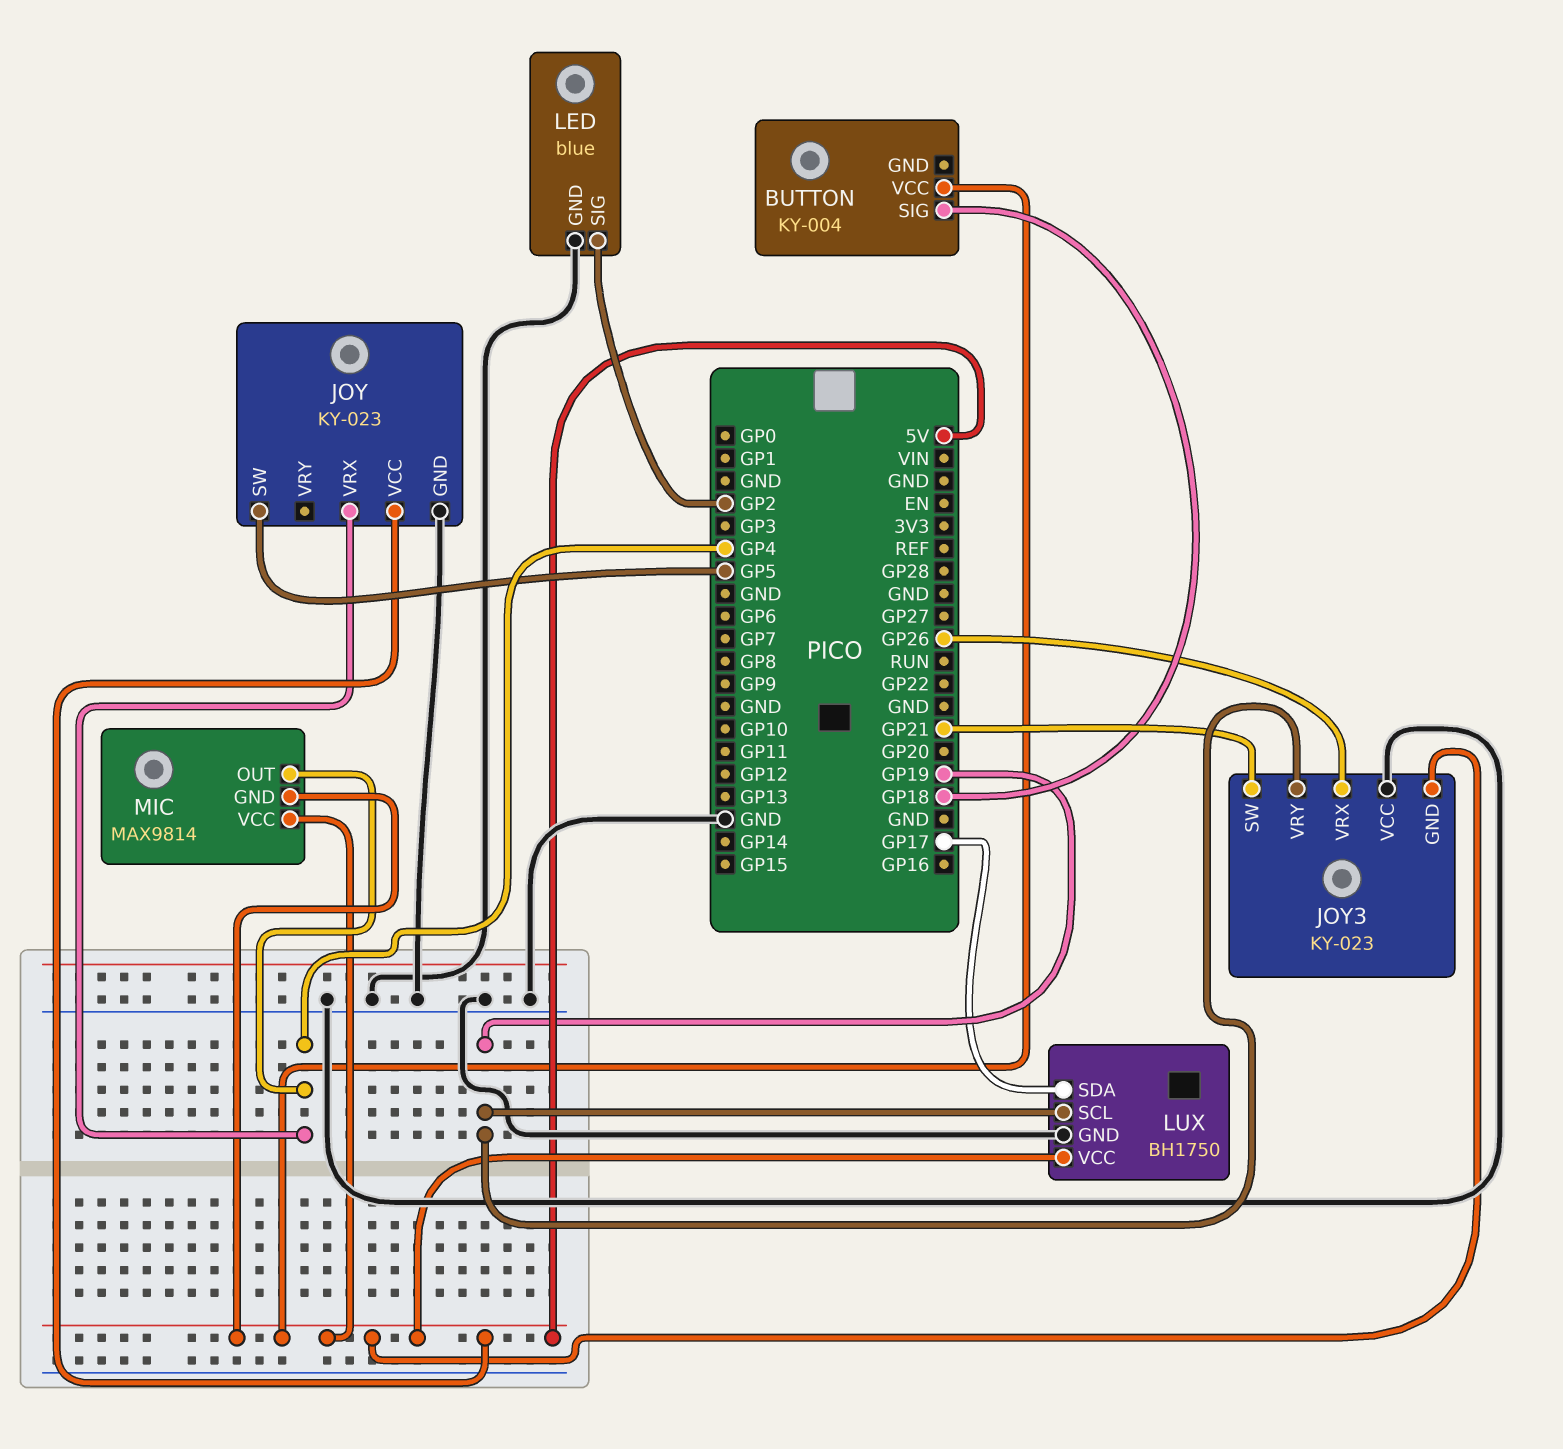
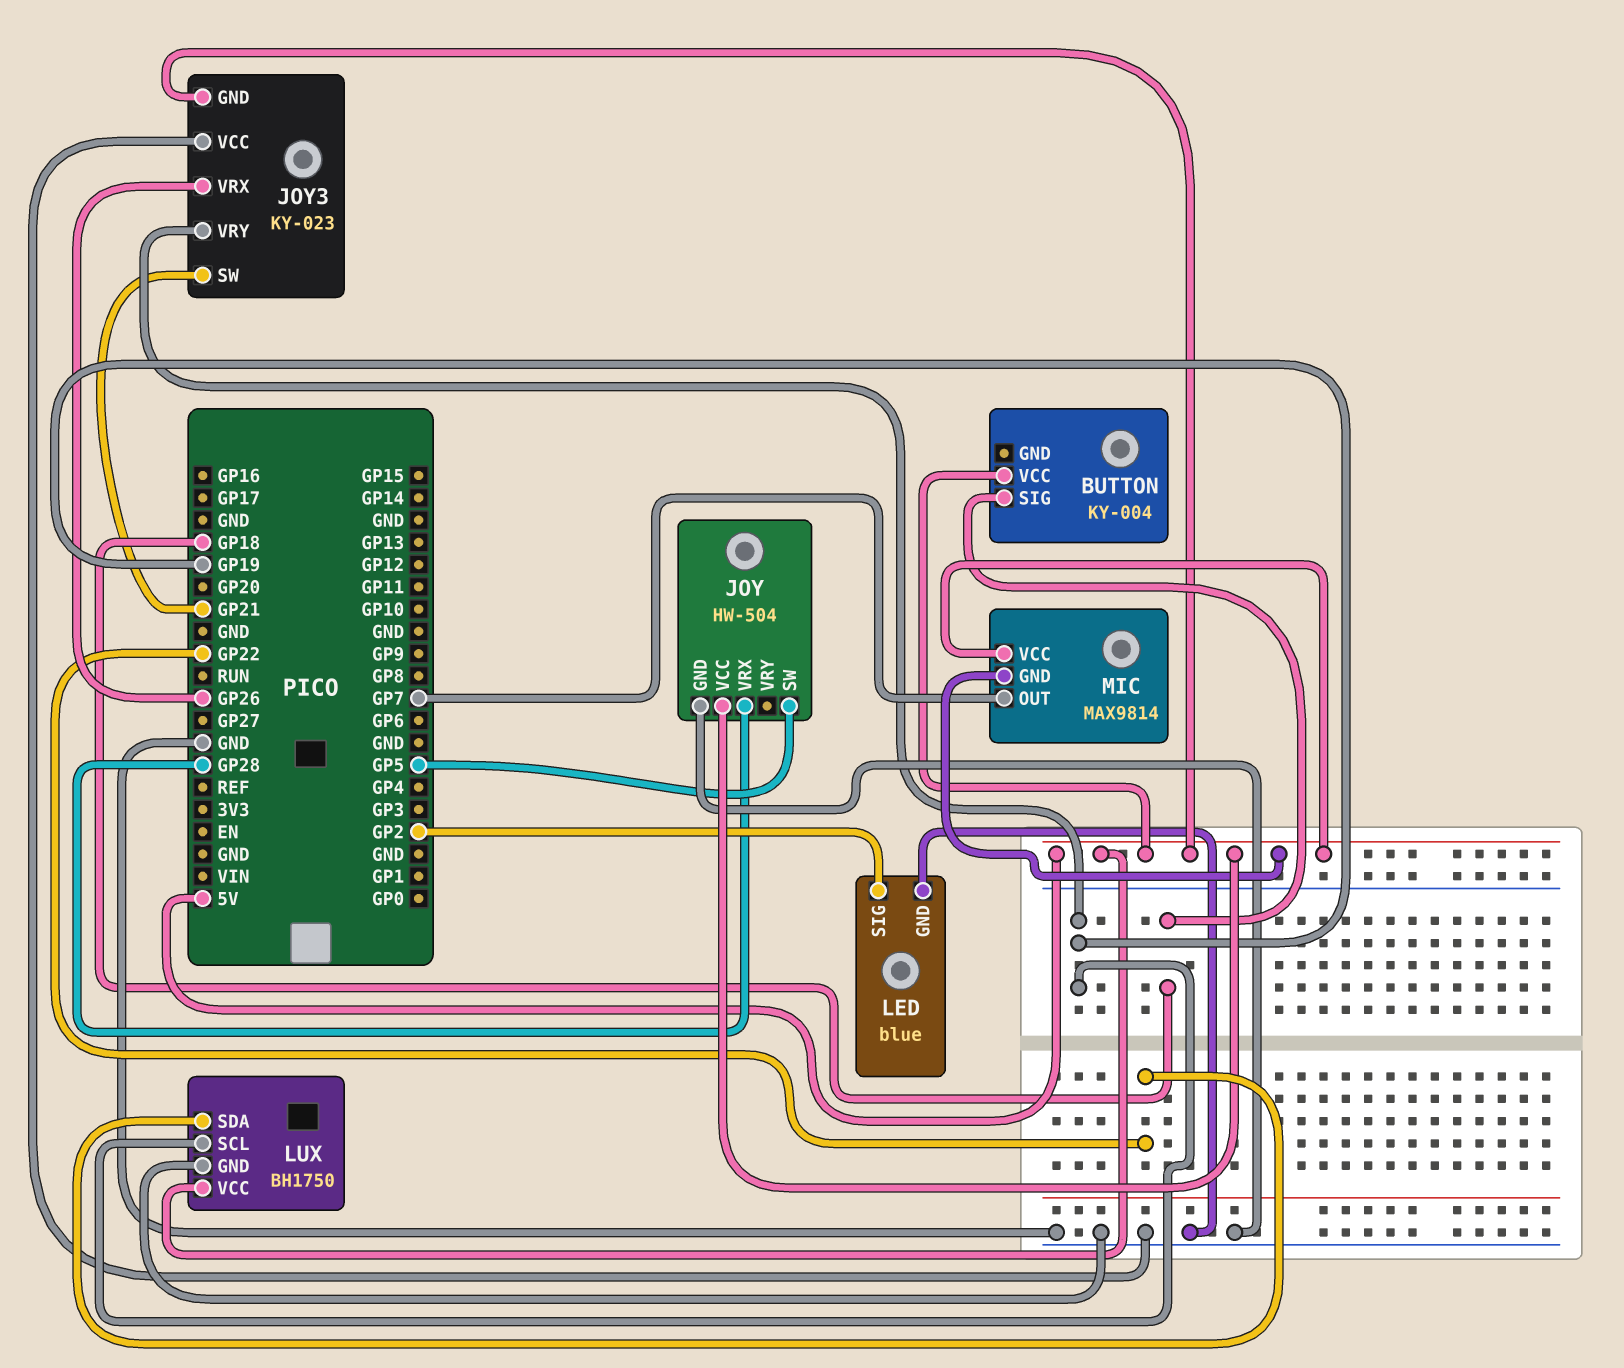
JOY: KY-023 -> HW-504
JOY pin VRX: GP4 -> GP28
LUX pin SDA: GP17 -> GP22
MIC pin OUT: GP4 -> GP7

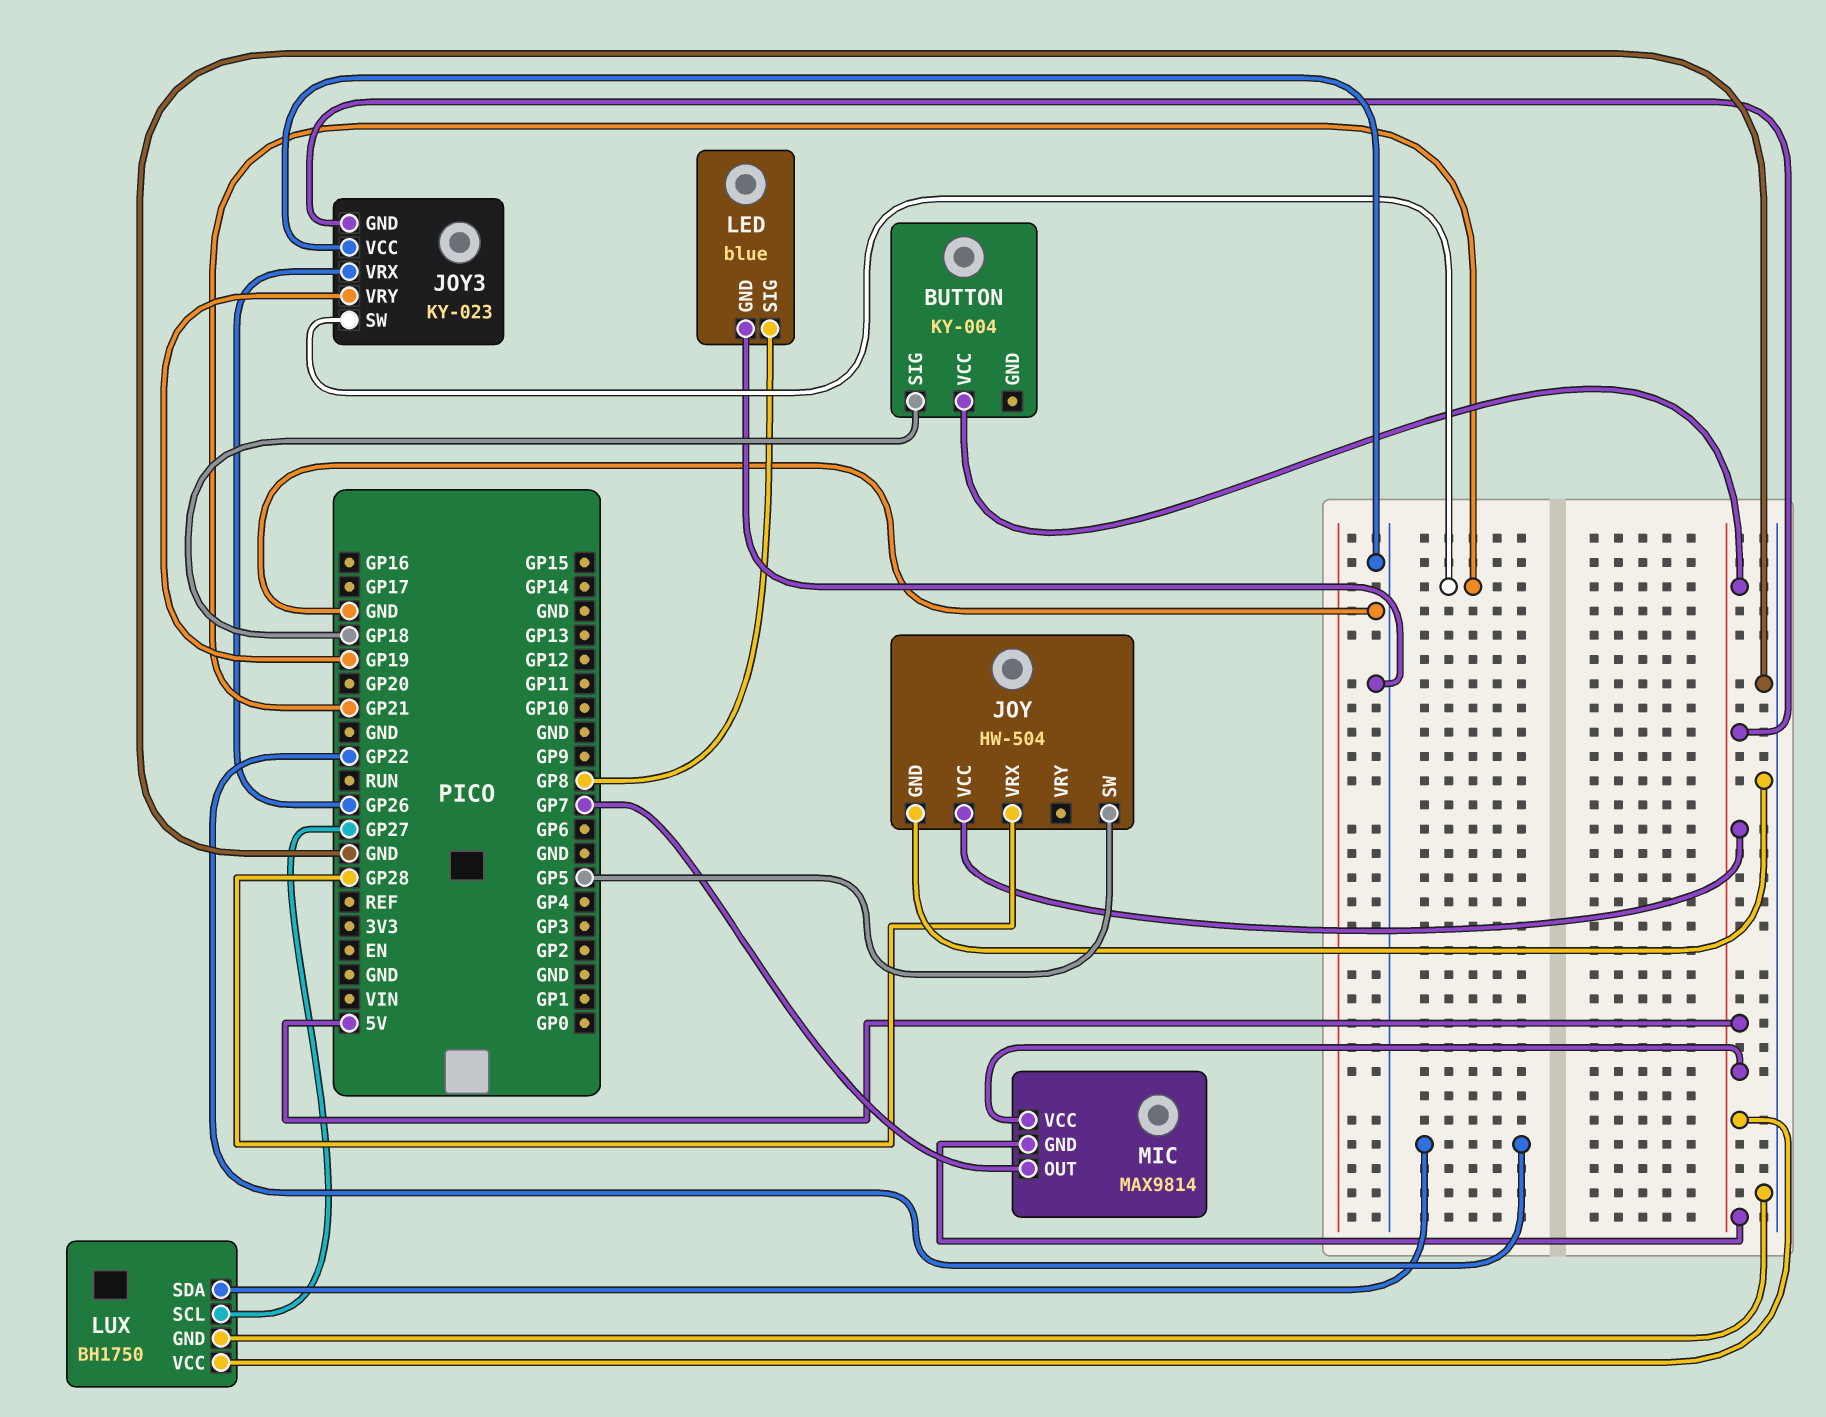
LED pin SIG: GP2 -> GP8
LUX pin SCL: GP19 -> GP27

